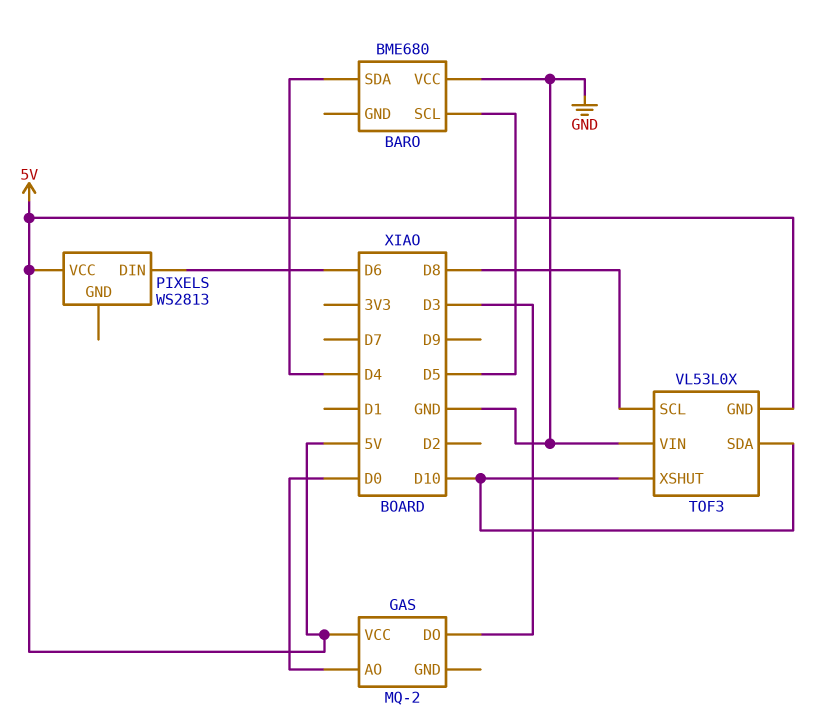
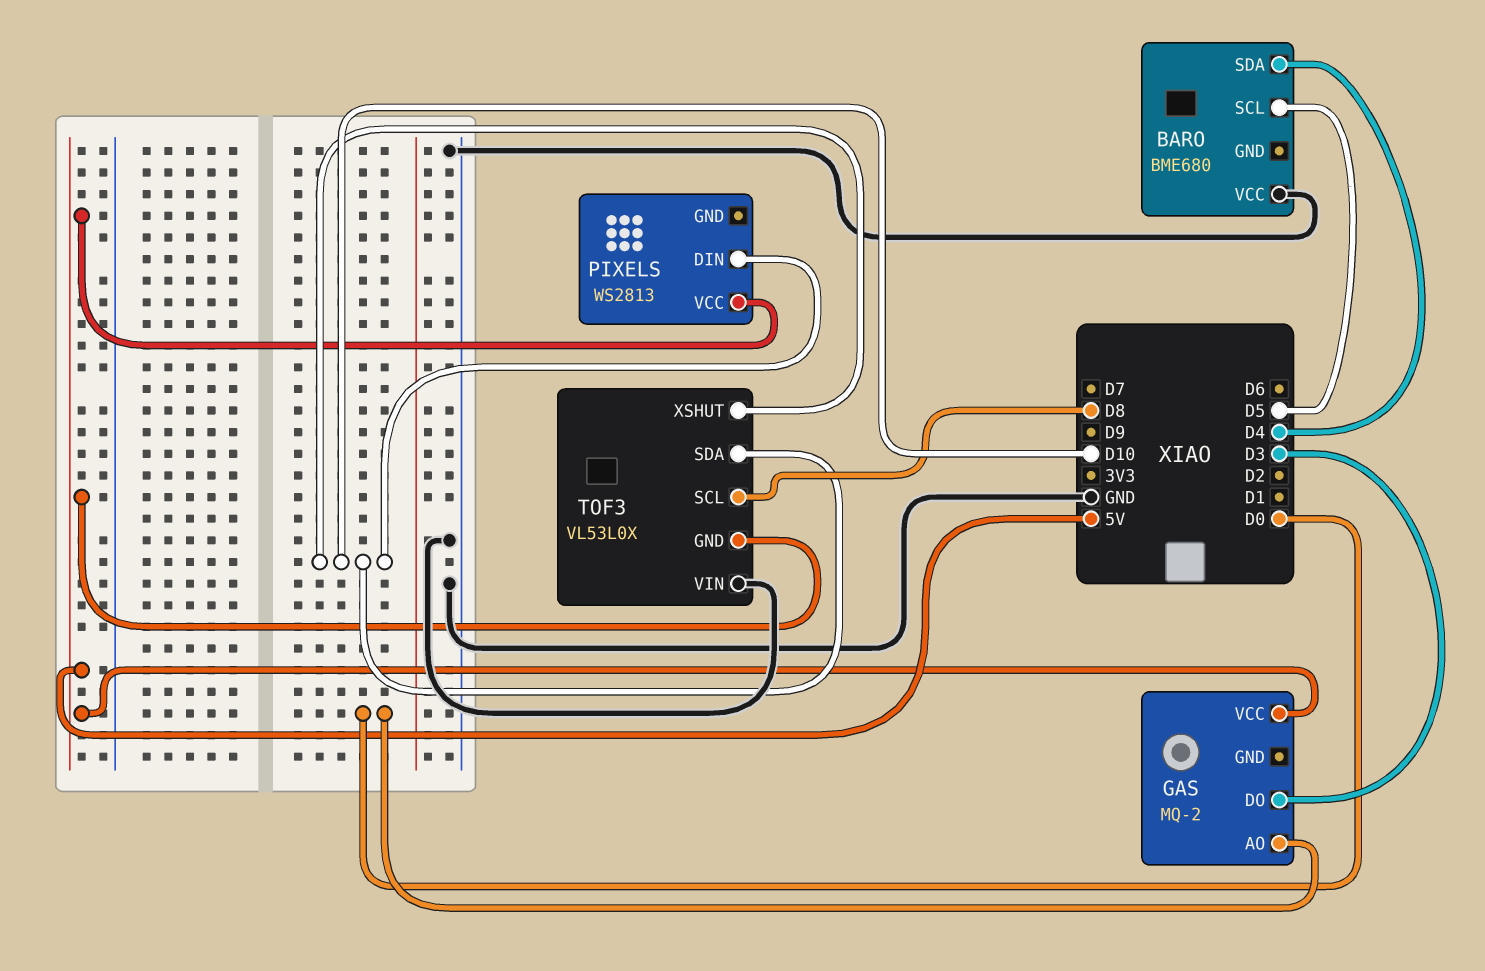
PIXELS pin DIN: D6 -> D10

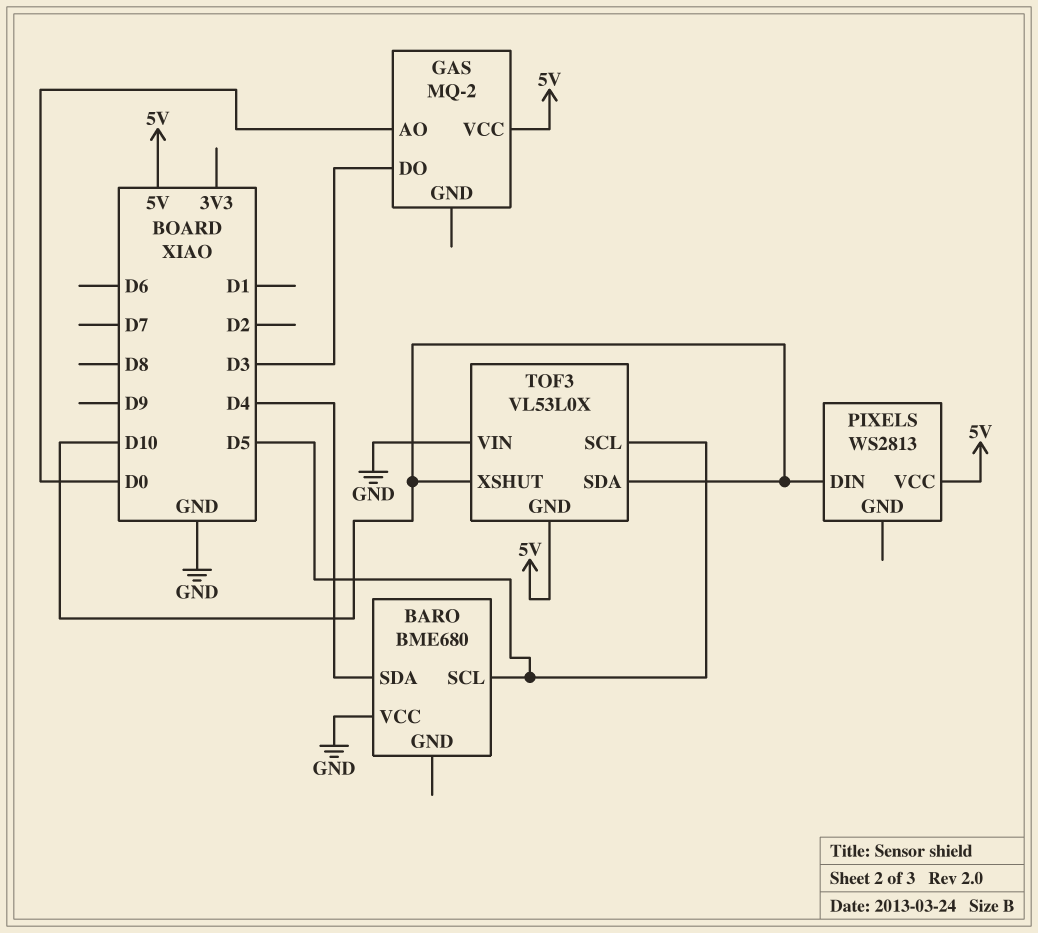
TOF3 pin SCL: D8 -> D5

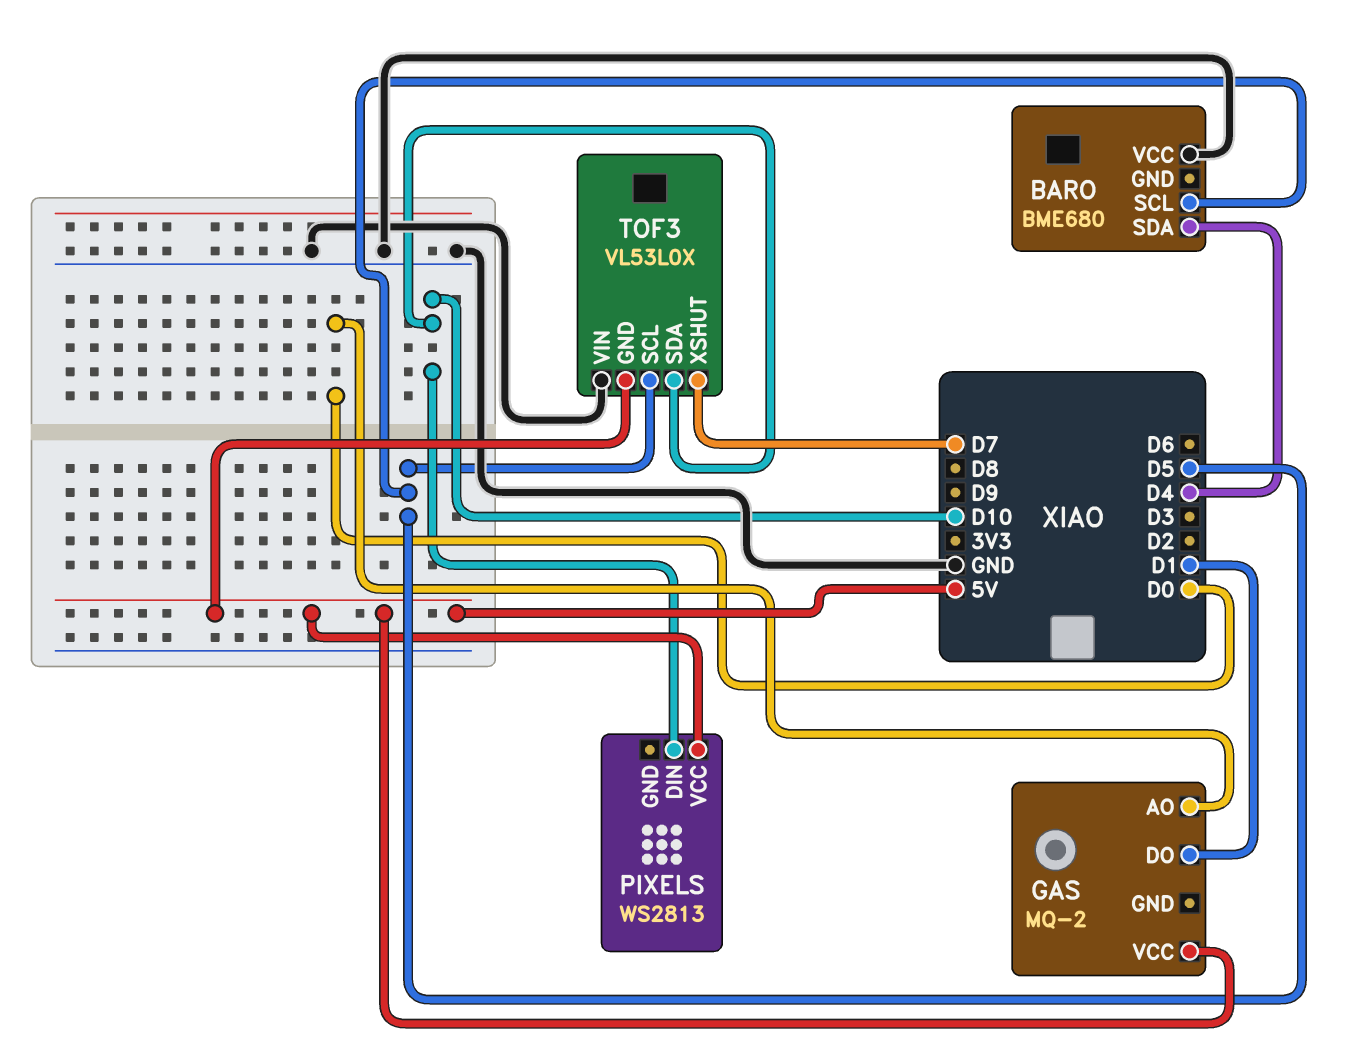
GAS pin DO: D3 -> D1
TOF3 pin XSHUT: D10 -> D7

